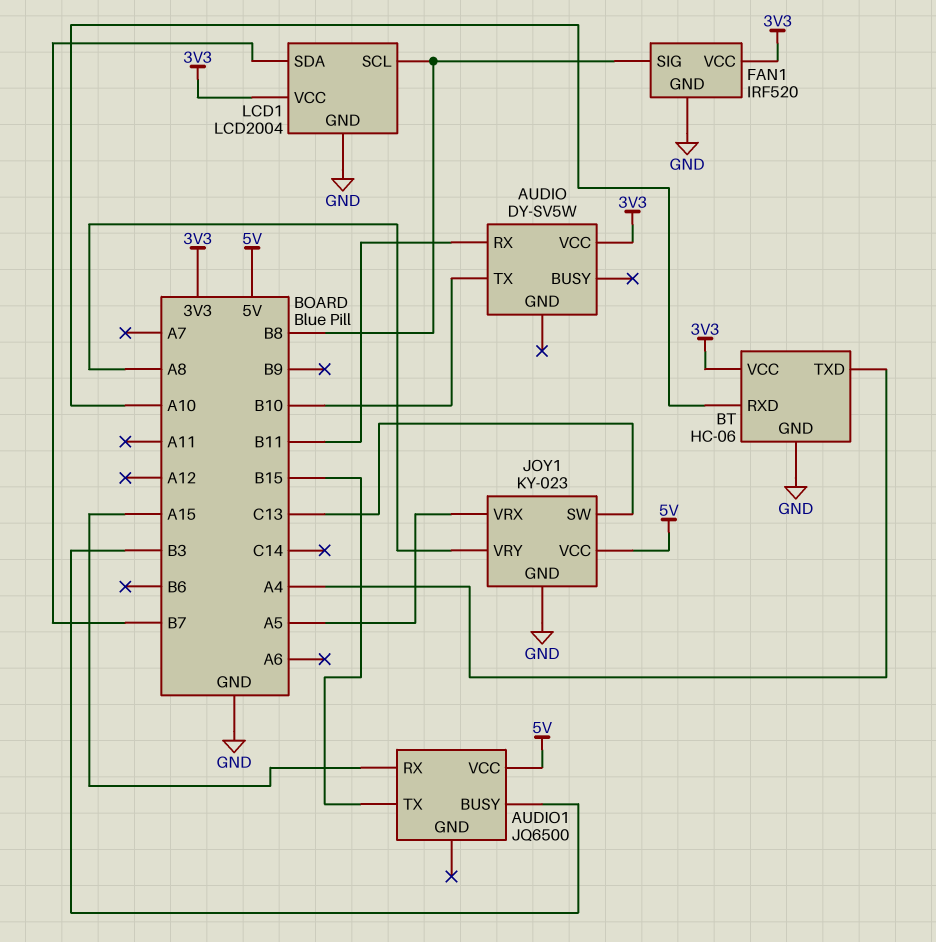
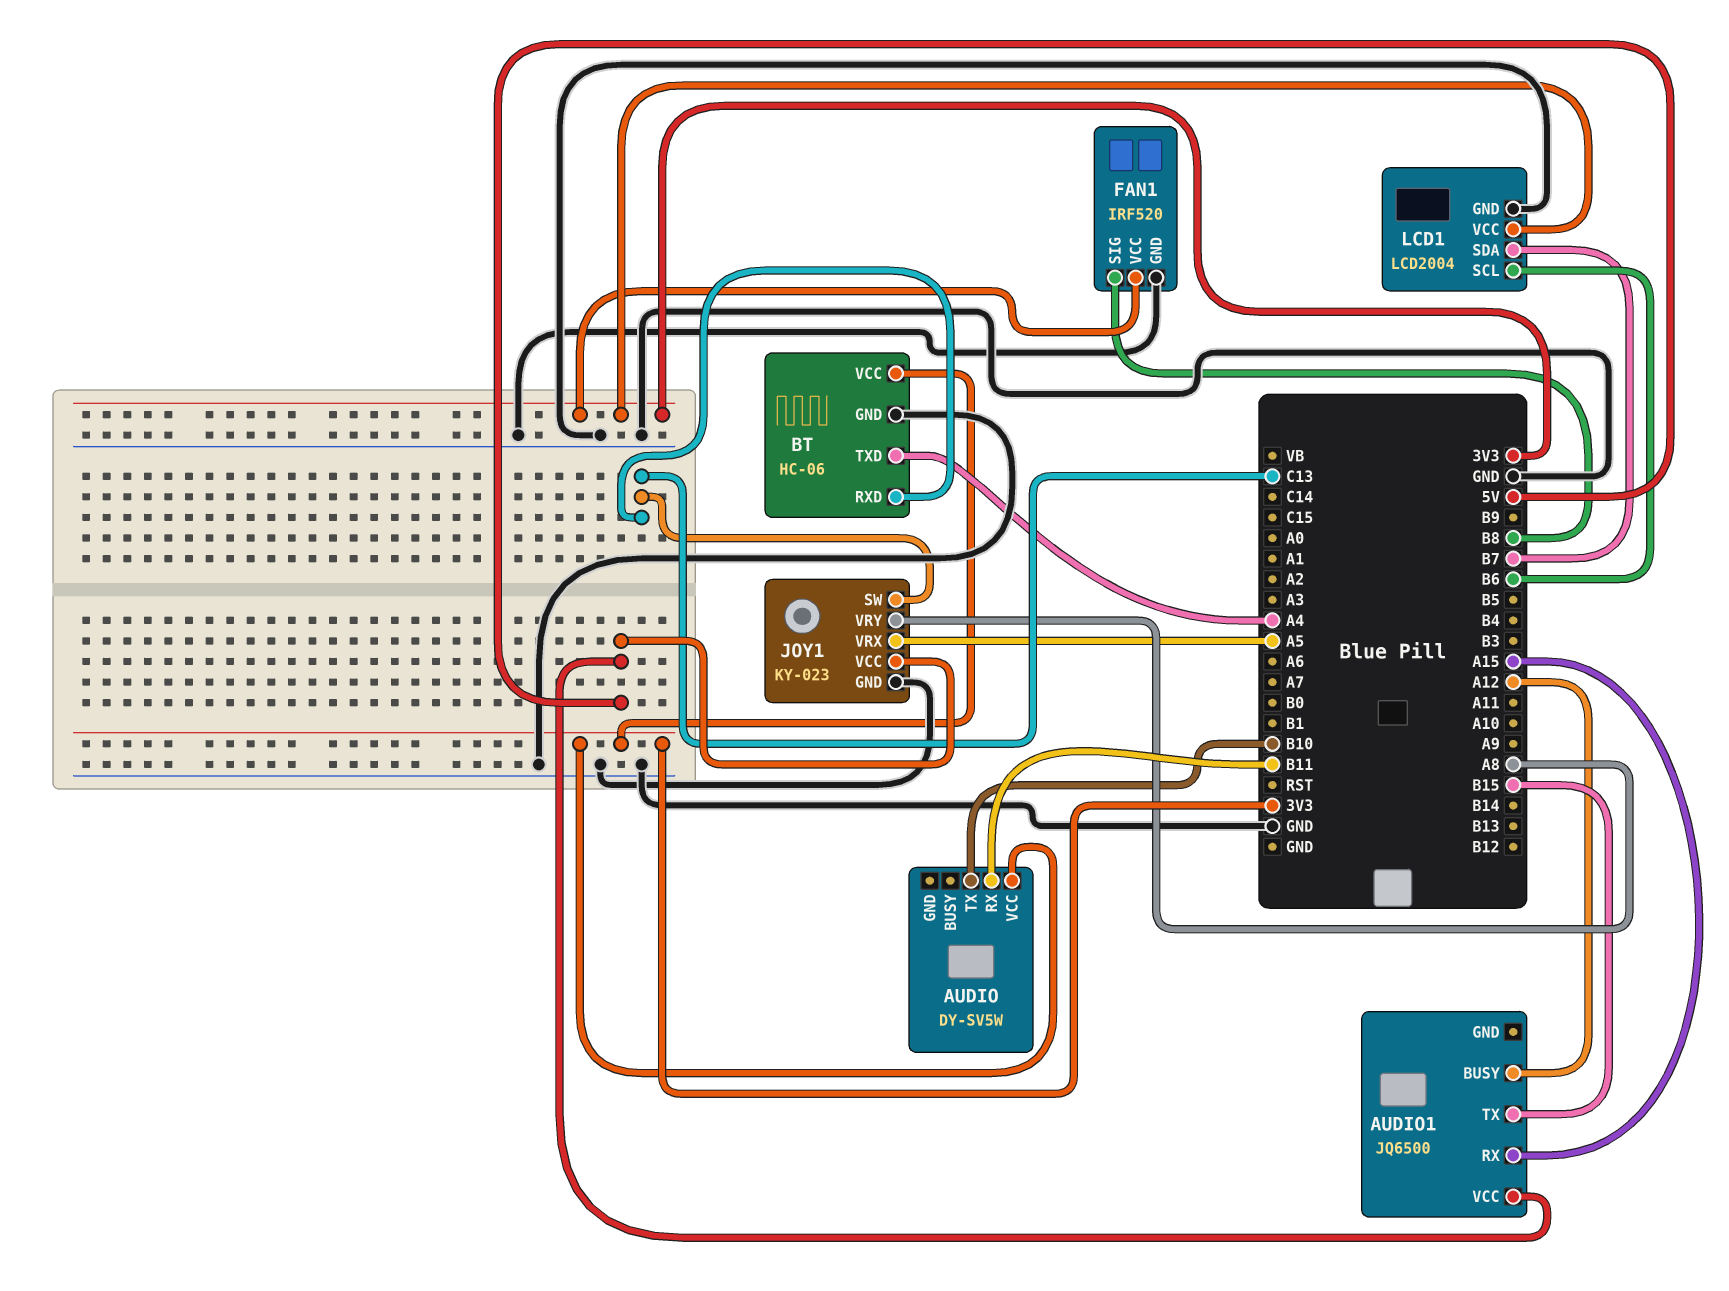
AUDIO1 pin BUSY: B3 -> A12
BT pin RXD: A10 -> C13
LCD1 pin SCL: B8 -> B6

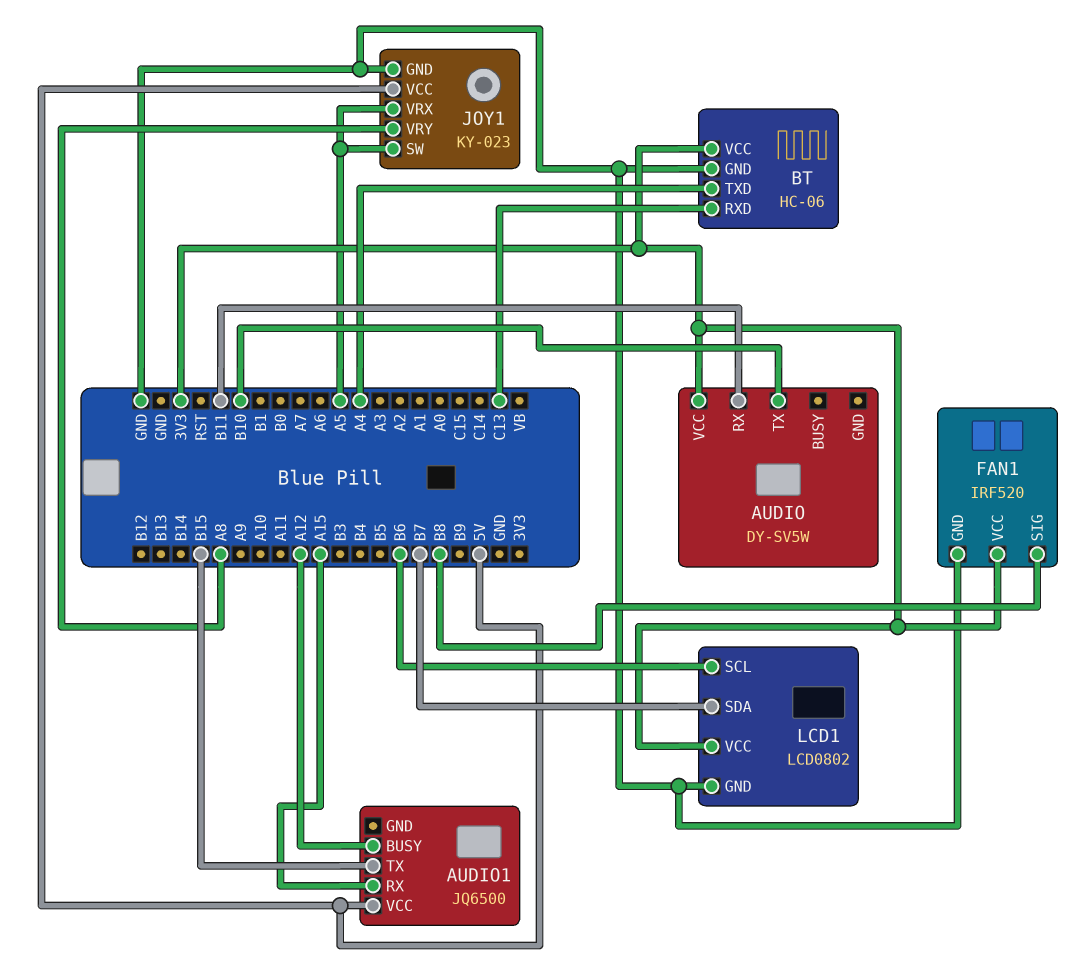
JOY1 pin SW: C13 -> A5
LCD1: LCD2004 -> LCD0802

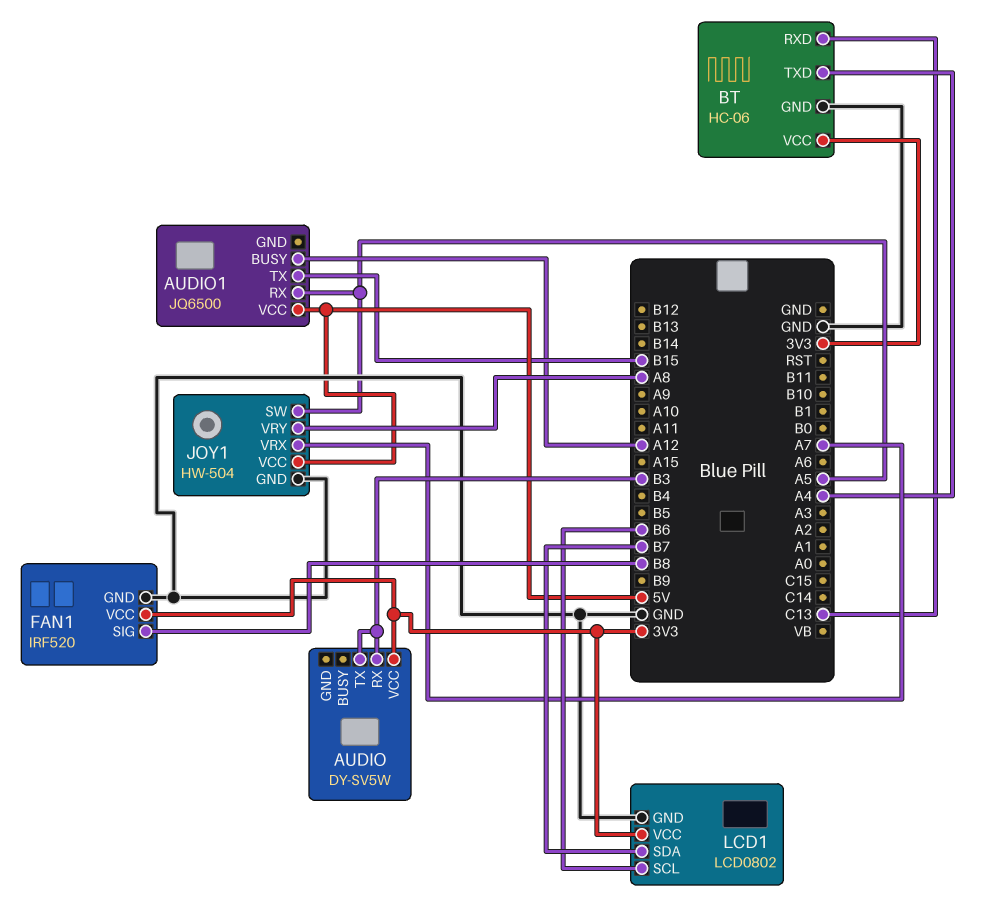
AUDIO pin RX: B11 -> B3
AUDIO pin TX: B10 -> B3
AUDIO1 pin RX: A15 -> A5
JOY1: KY-023 -> HW-504
JOY1 pin VRX: A5 -> A7

